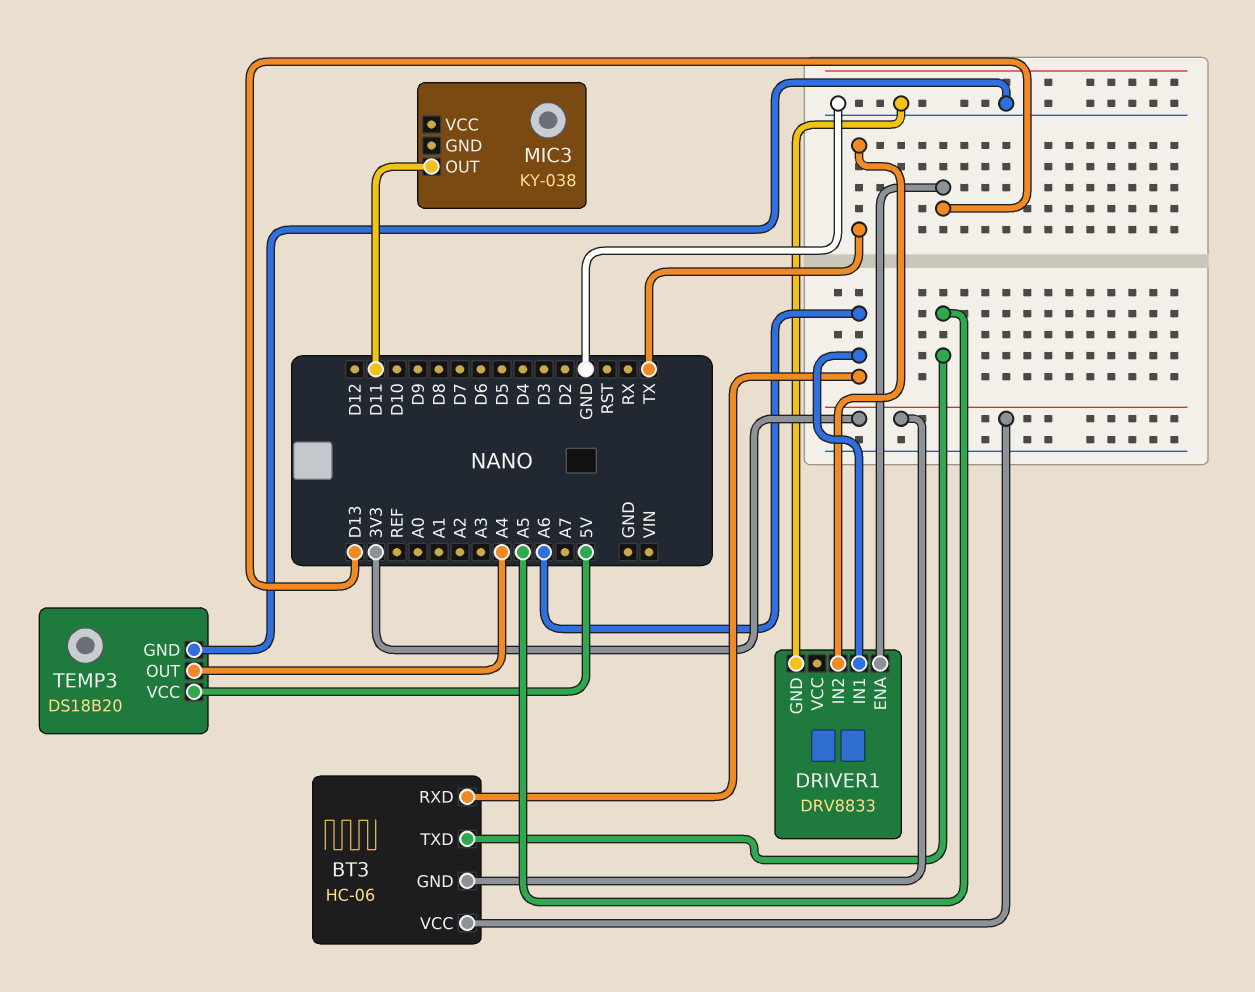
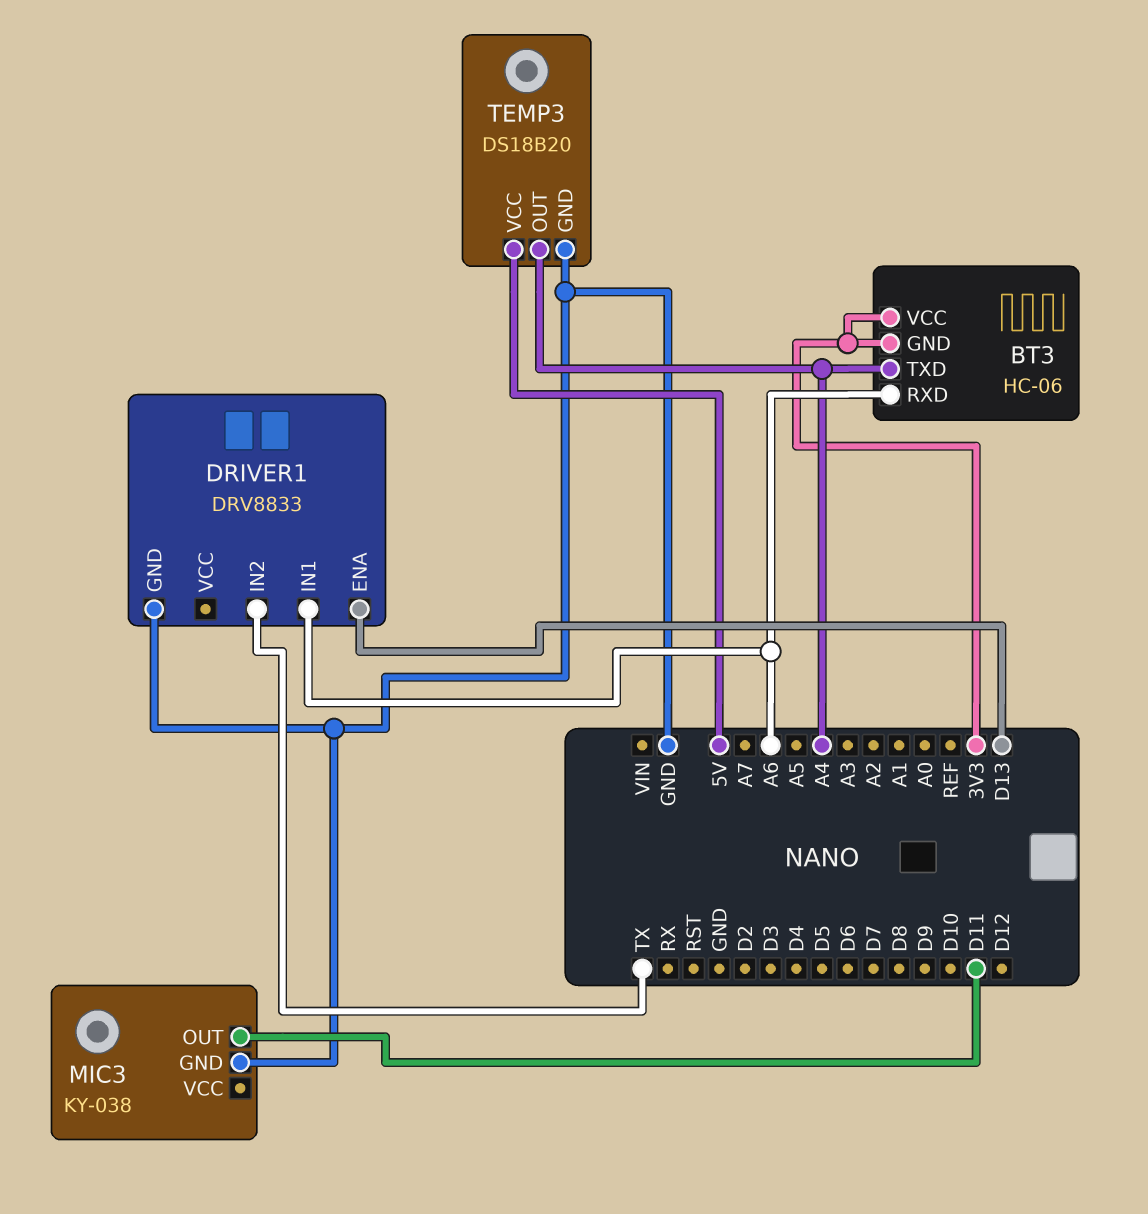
BT3 pin TXD: A5 -> A4
MIC3 pin GND: none -> GND

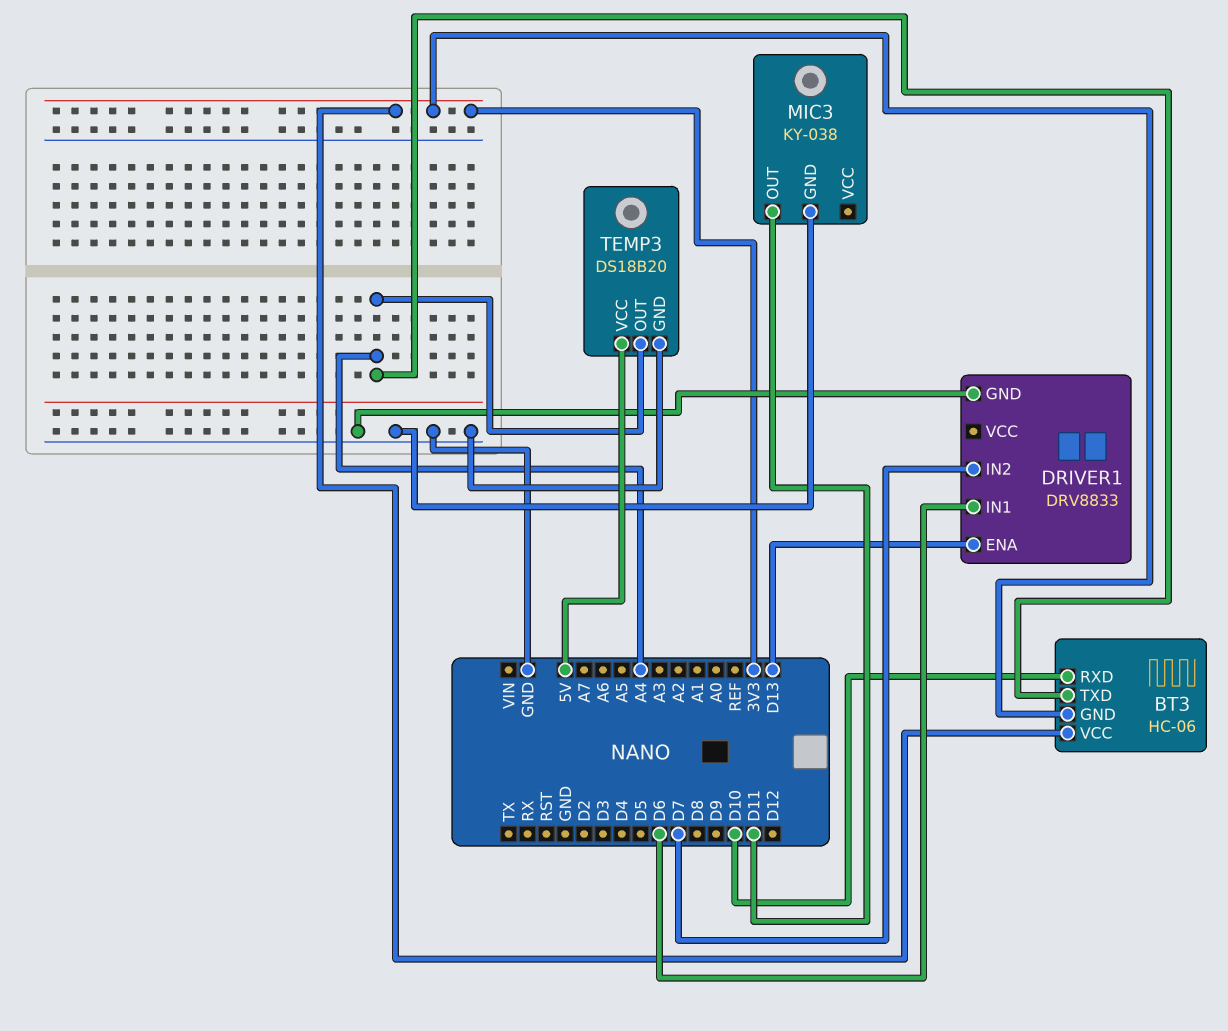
BT3 pin RXD: A6 -> D10
DRIVER1 pin IN1: A6 -> D6
DRIVER1 pin IN2: TX -> D7

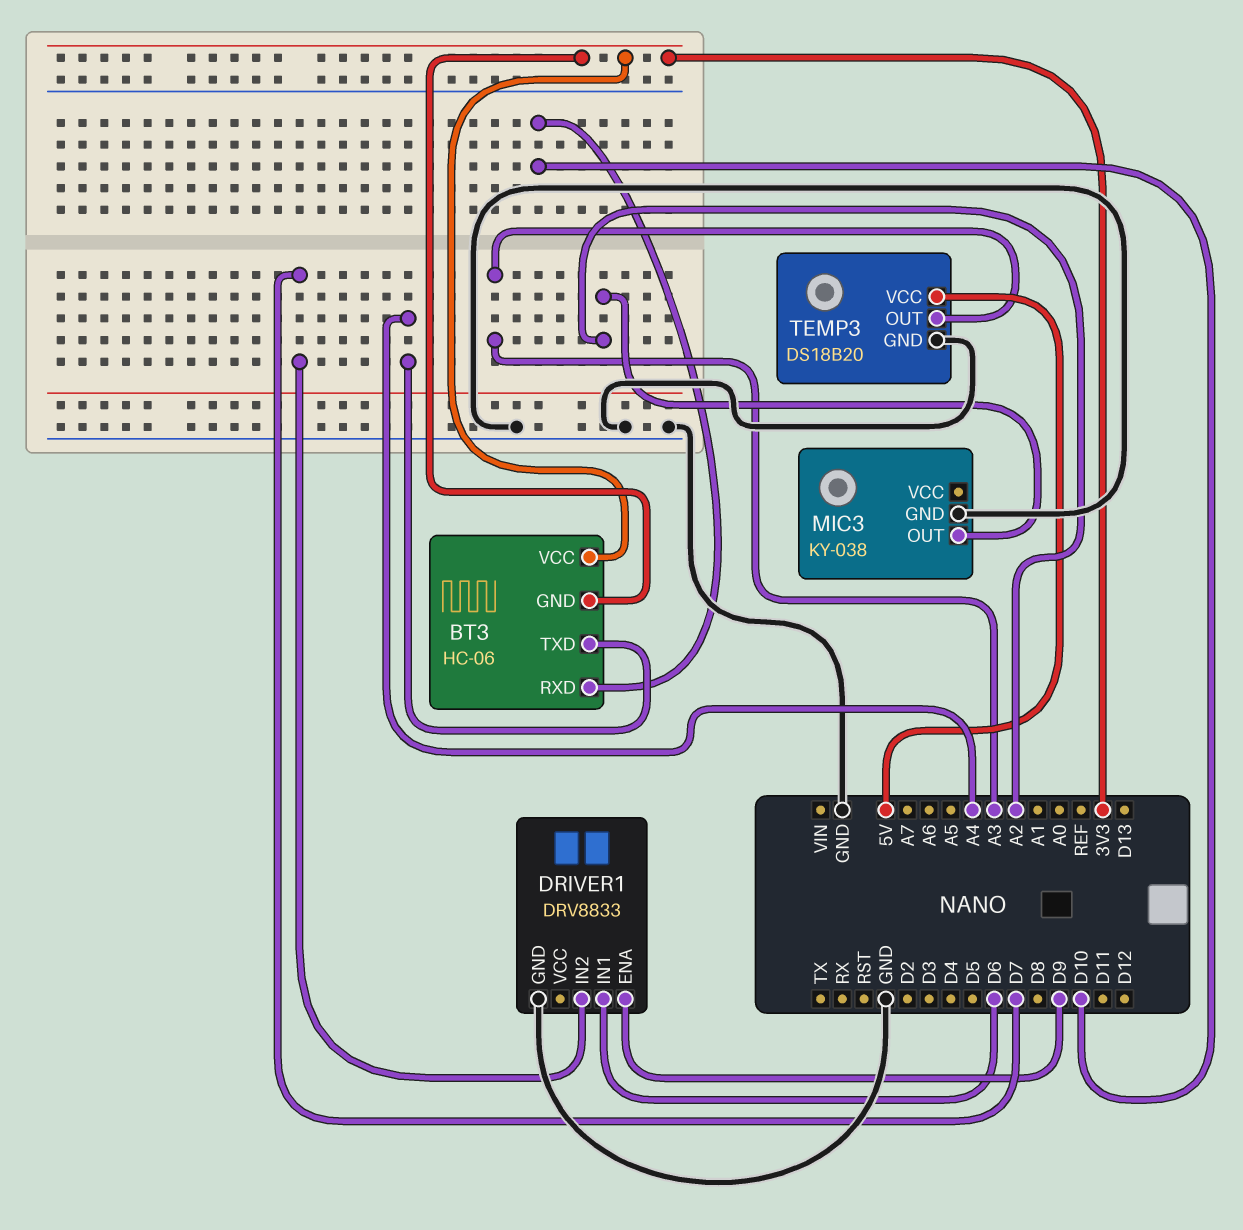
DRIVER1 pin ENA: D13 -> D9
MIC3 pin OUT: D11 -> A2
TEMP3 pin OUT: A4 -> A3

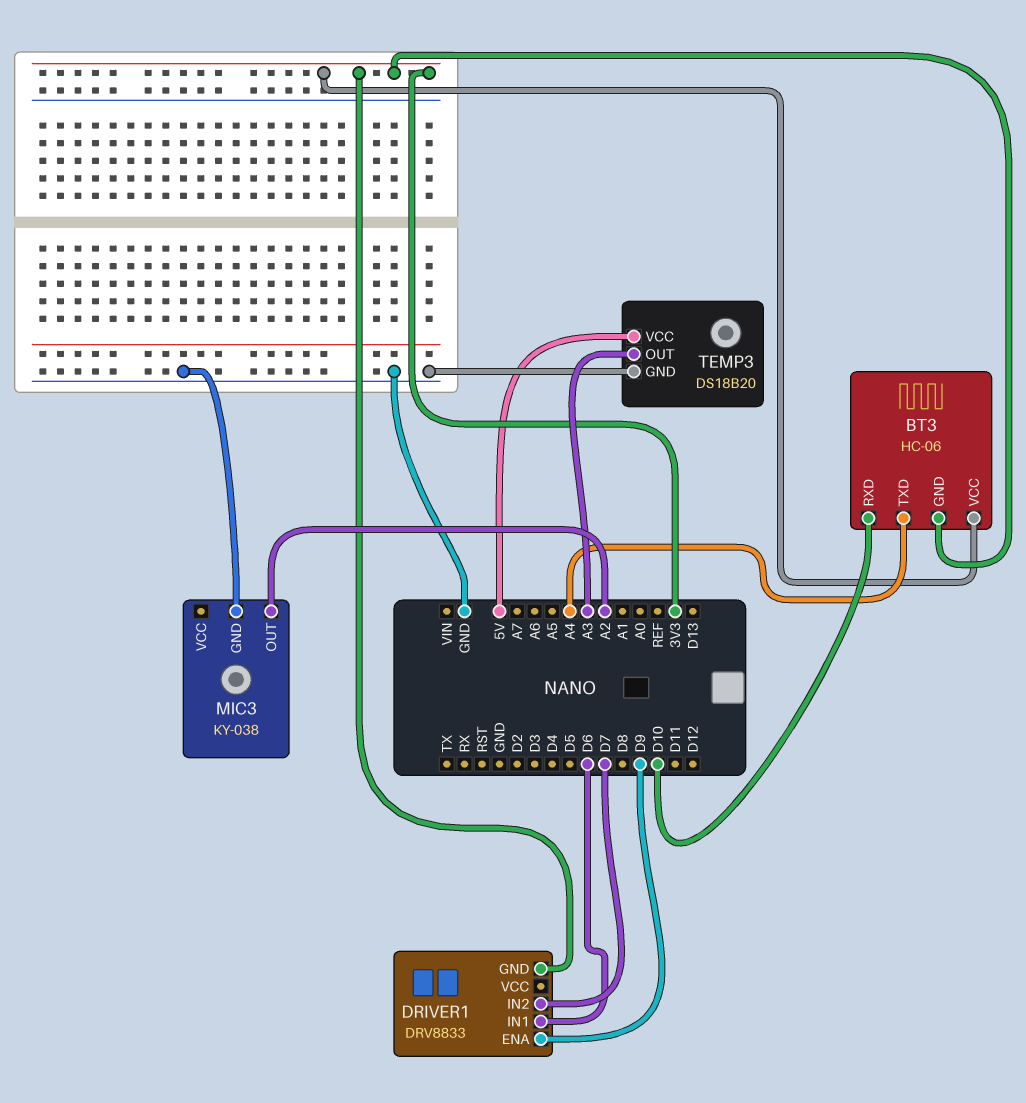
DRIVER1 pin GND: GND -> 3V3

